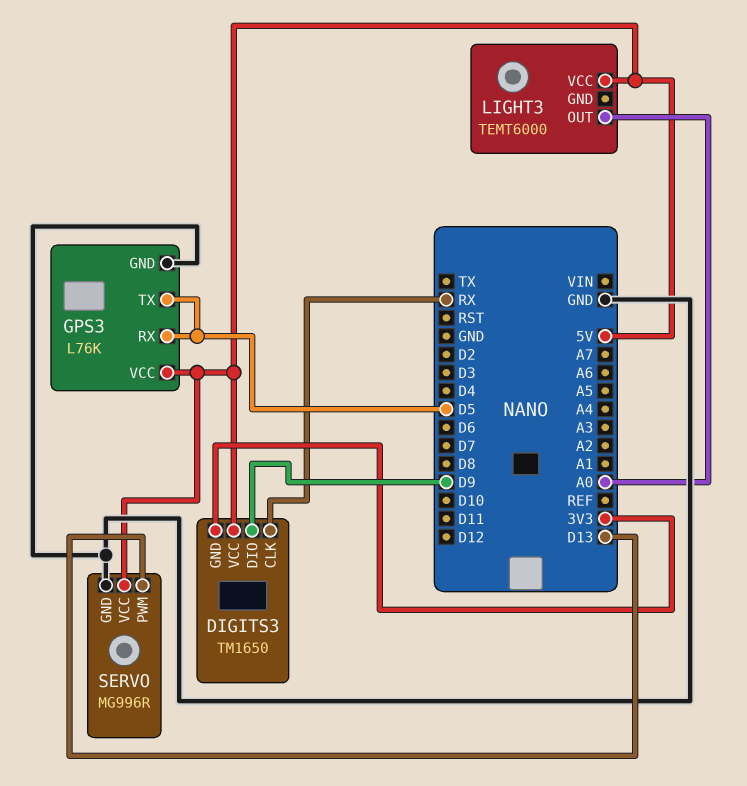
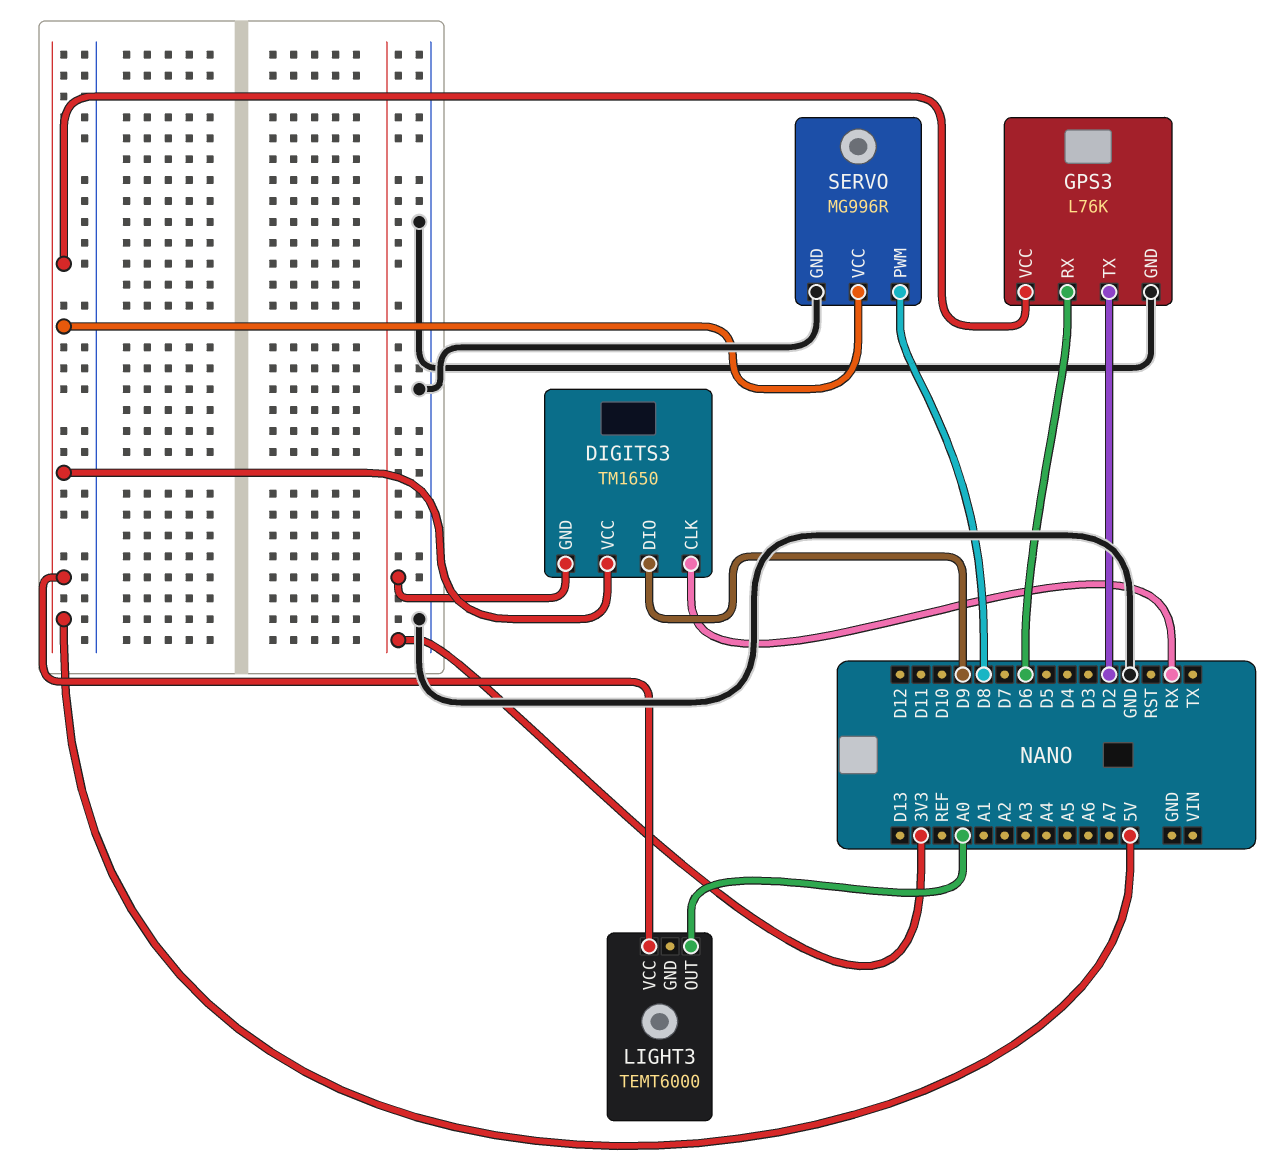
GPS3 pin RX: D5 -> D6
GPS3 pin TX: D5 -> D2
SERVO pin PWM: D13 -> D8

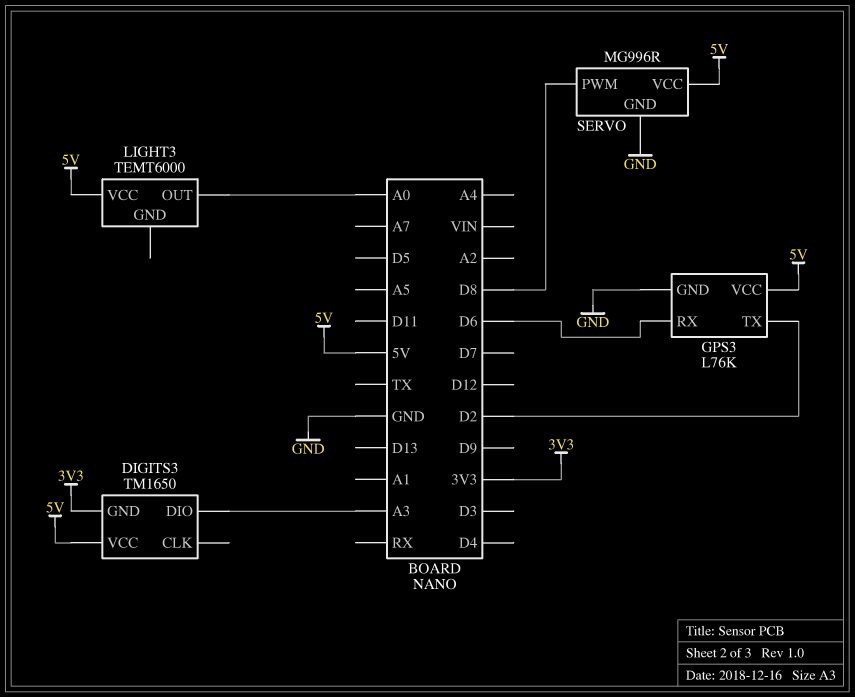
DIGITS3 pin CLK: RX -> none
DIGITS3 pin DIO: D9 -> A3

